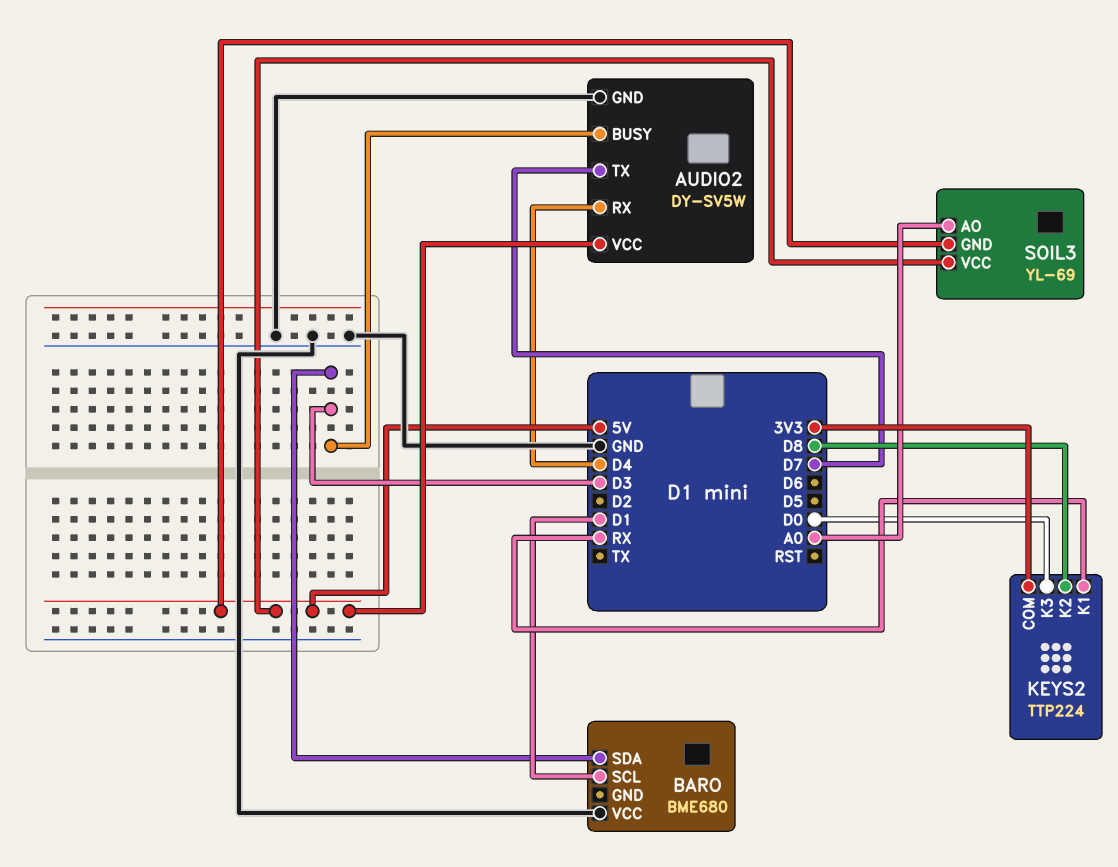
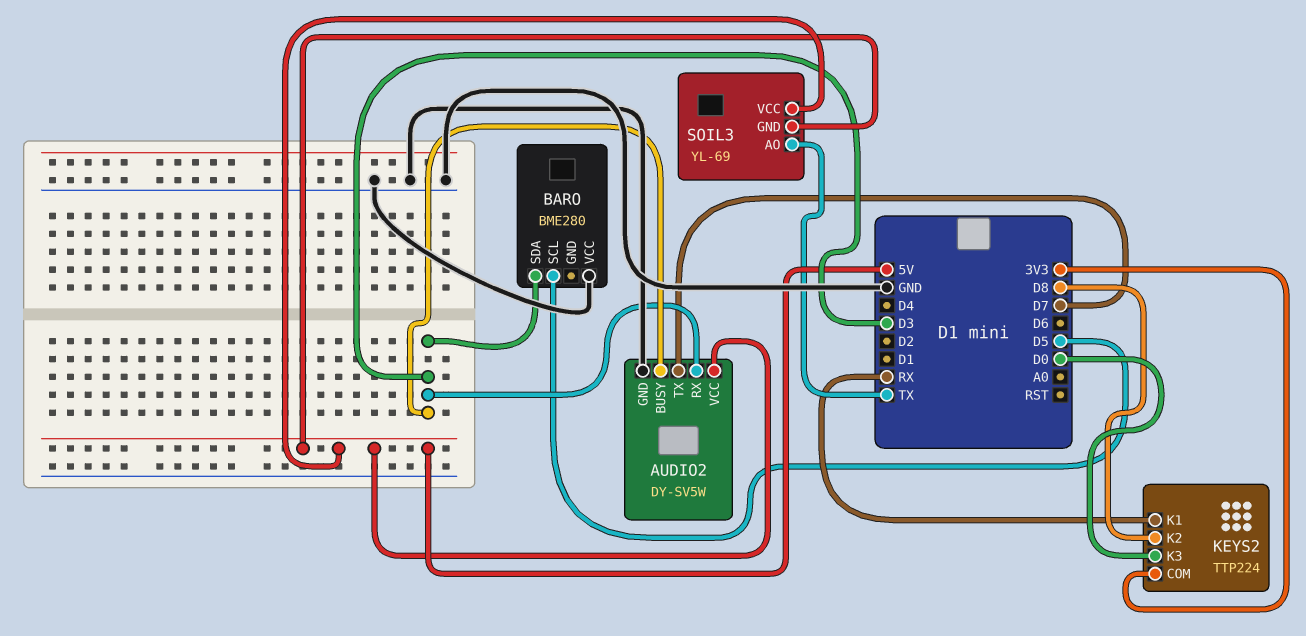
AUDIO2 pin RX: D4 -> D3
BARO: BME680 -> BME280
BARO pin SCL: D1 -> D5
SOIL3 pin AO: A0 -> TX

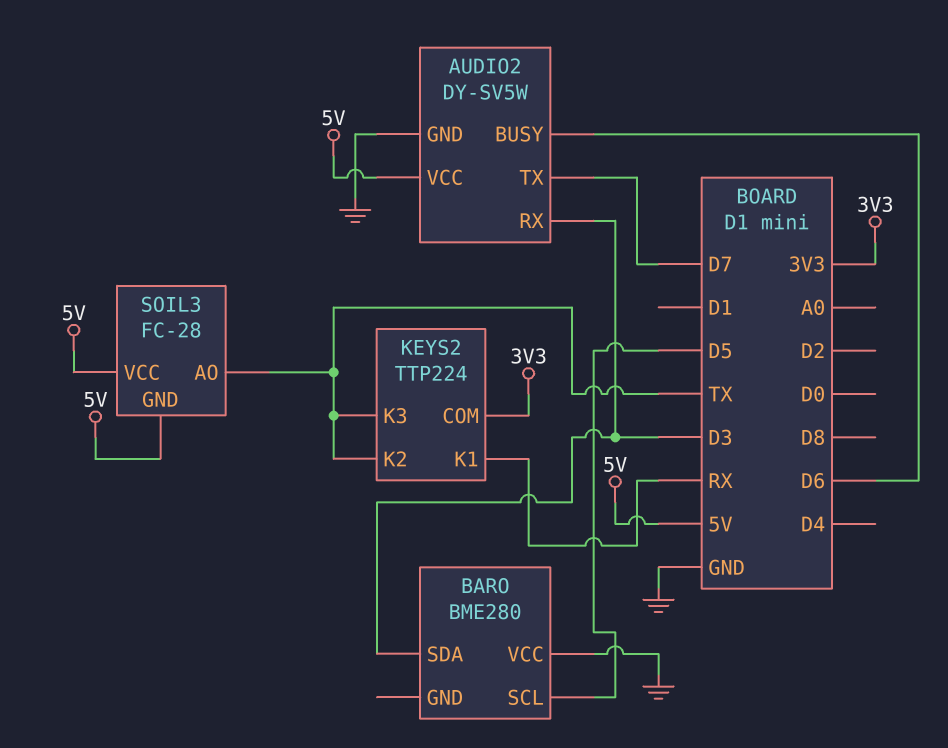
AUDIO2 pin BUSY: D3 -> D6
KEYS2 pin K2: D8 -> TX
KEYS2 pin K3: D0 -> TX
SOIL3: YL-69 -> FC-28

